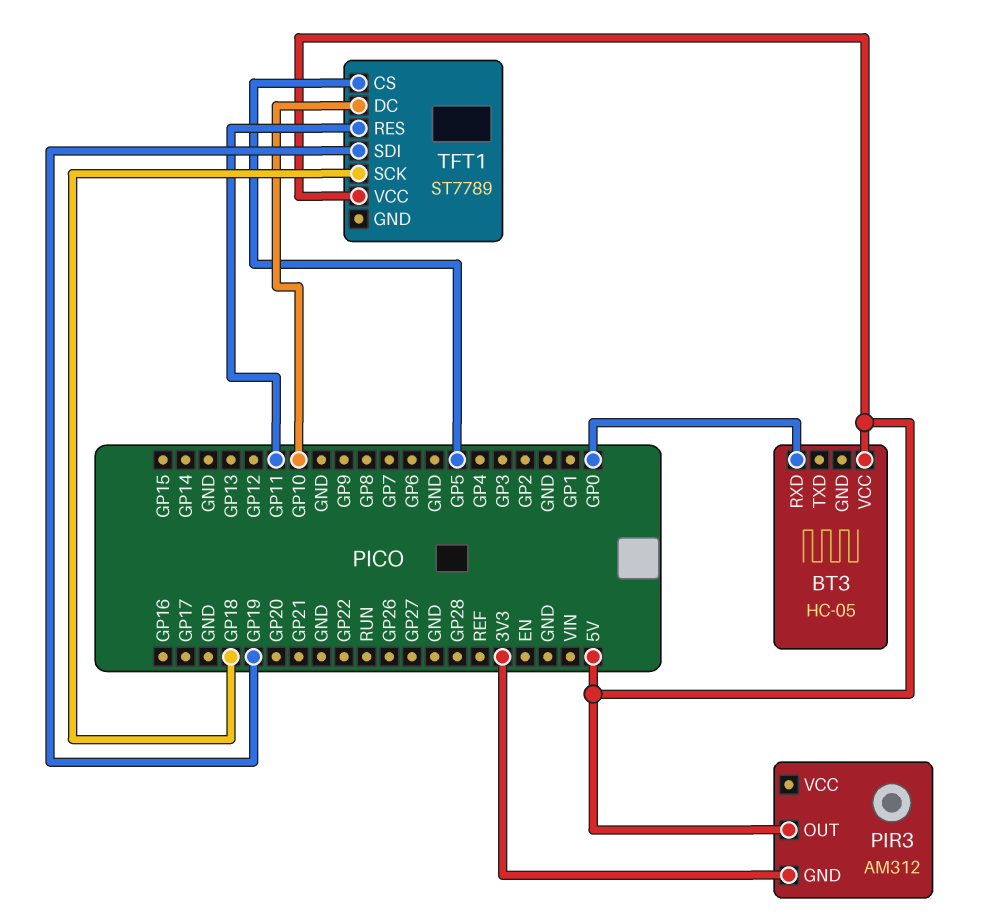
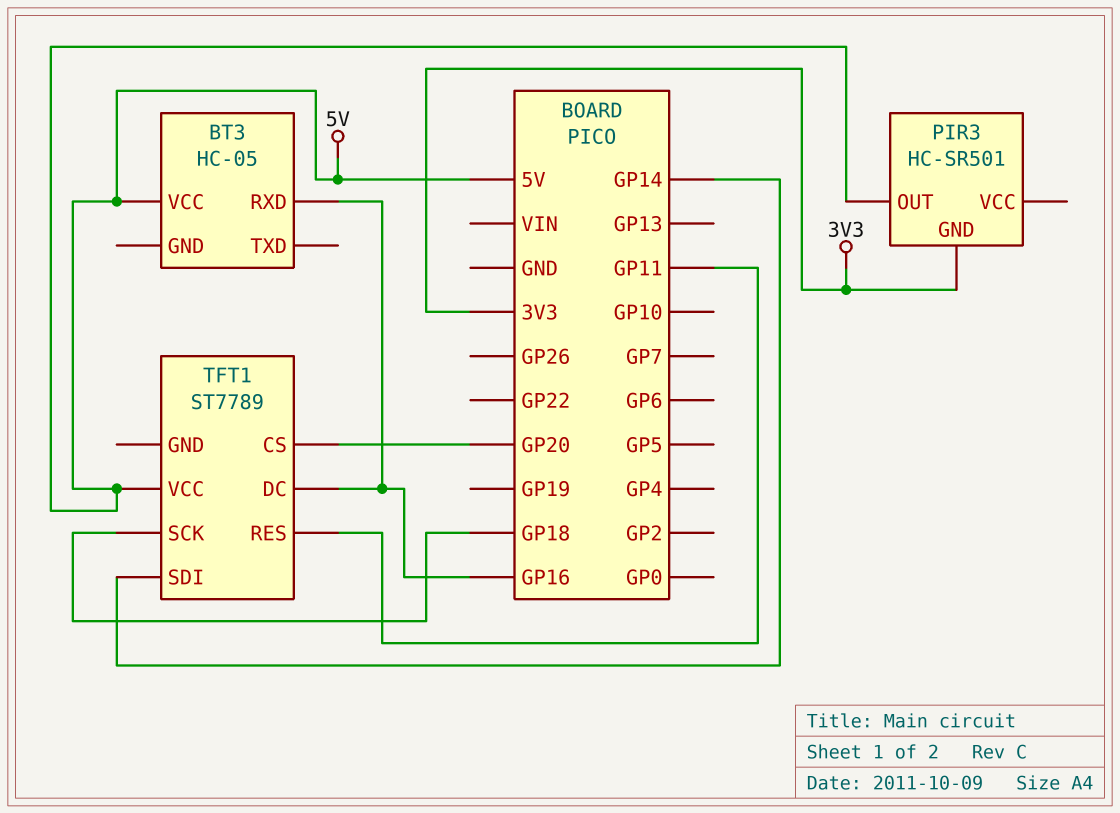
BT3 pin RXD: GP0 -> GP16
PIR3: AM312 -> HC-SR501
TFT1 pin CS: GP5 -> GP20
TFT1 pin DC: GP10 -> GP16
TFT1 pin SDI: GP19 -> GP14

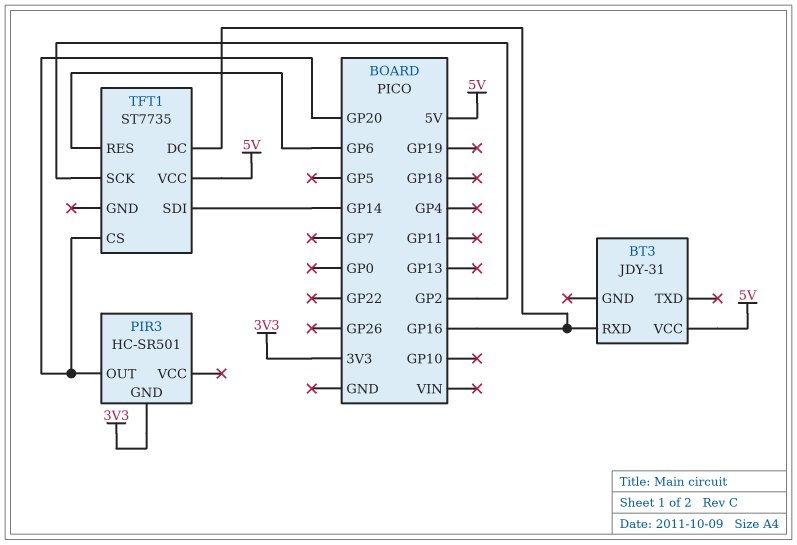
BT3: HC-05 -> JDY-31
PIR3 pin OUT: 5V -> GP20
TFT1: ST7789 -> ST7735
TFT1 pin RES: GP11 -> GP6
TFT1 pin SCK: GP18 -> GP2

